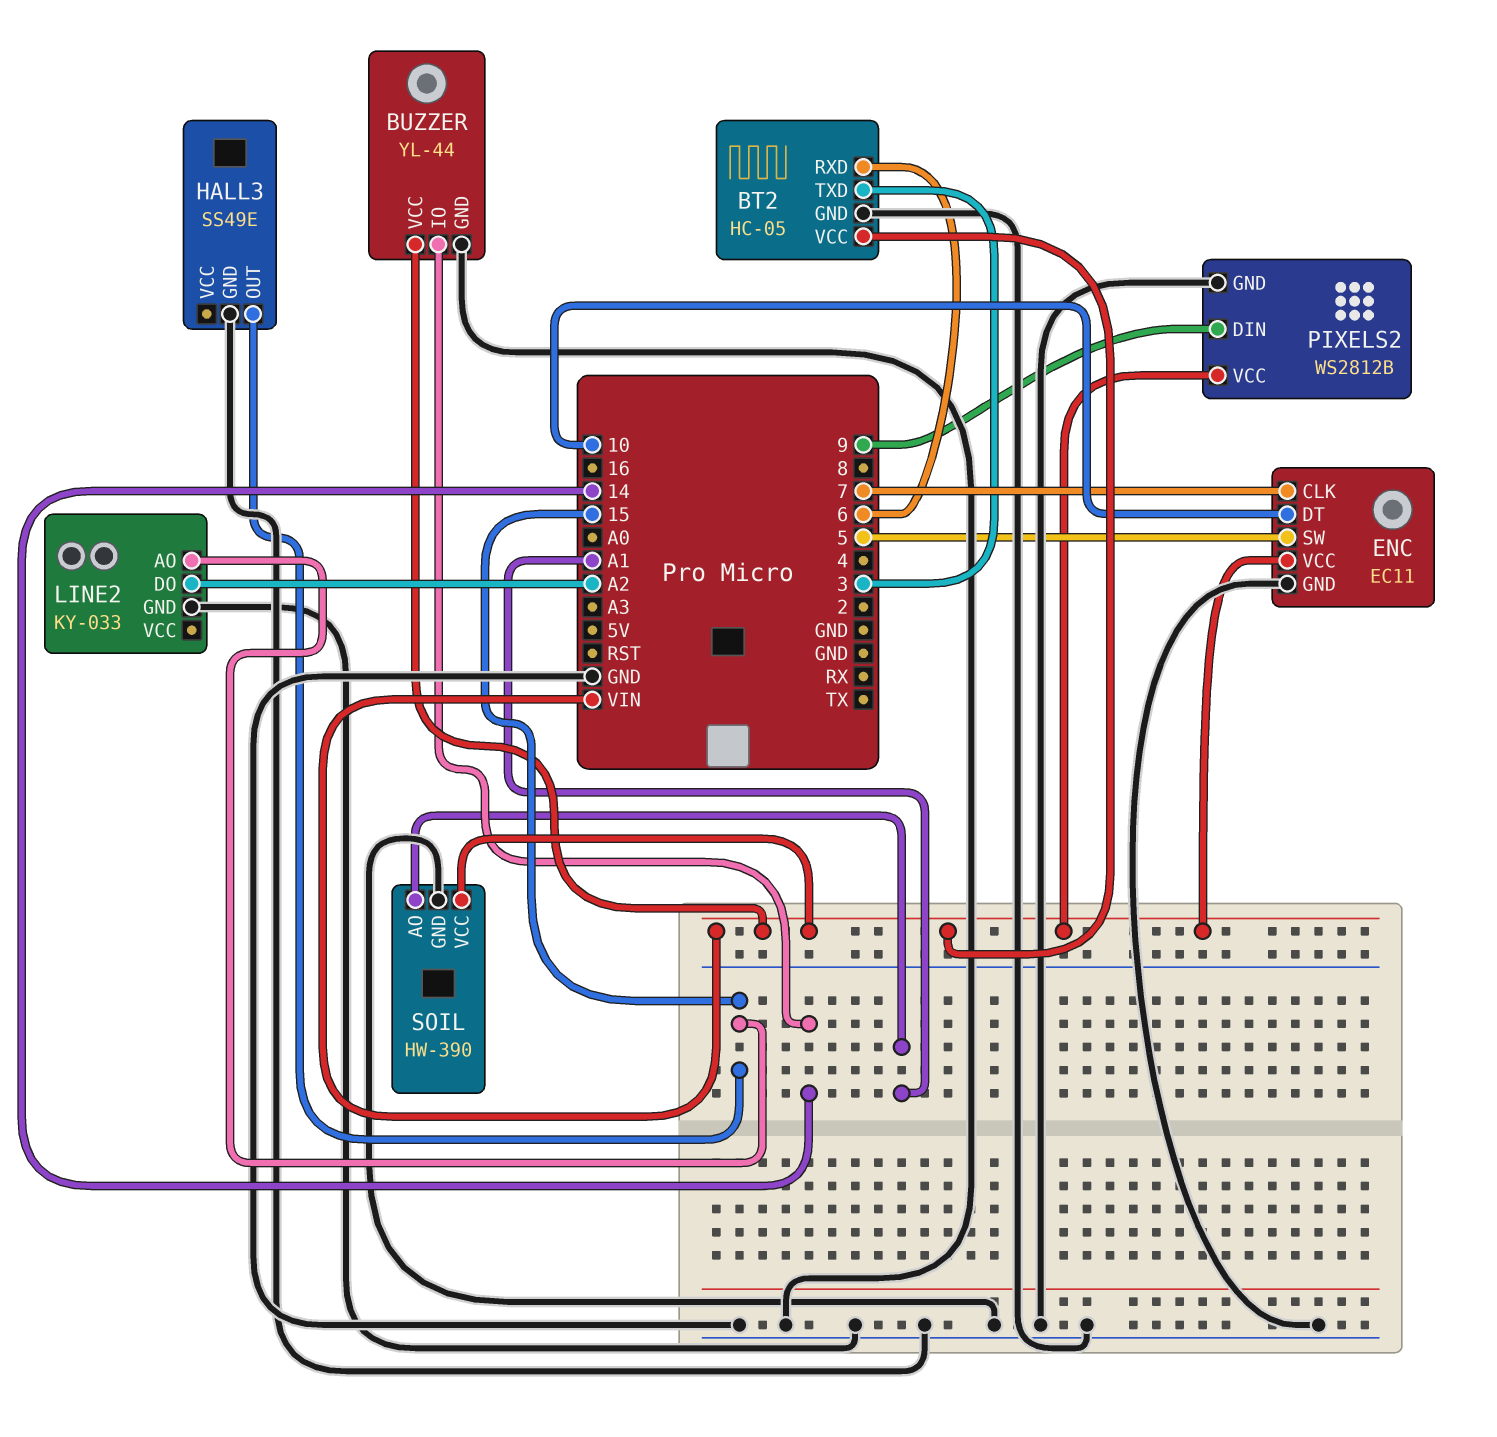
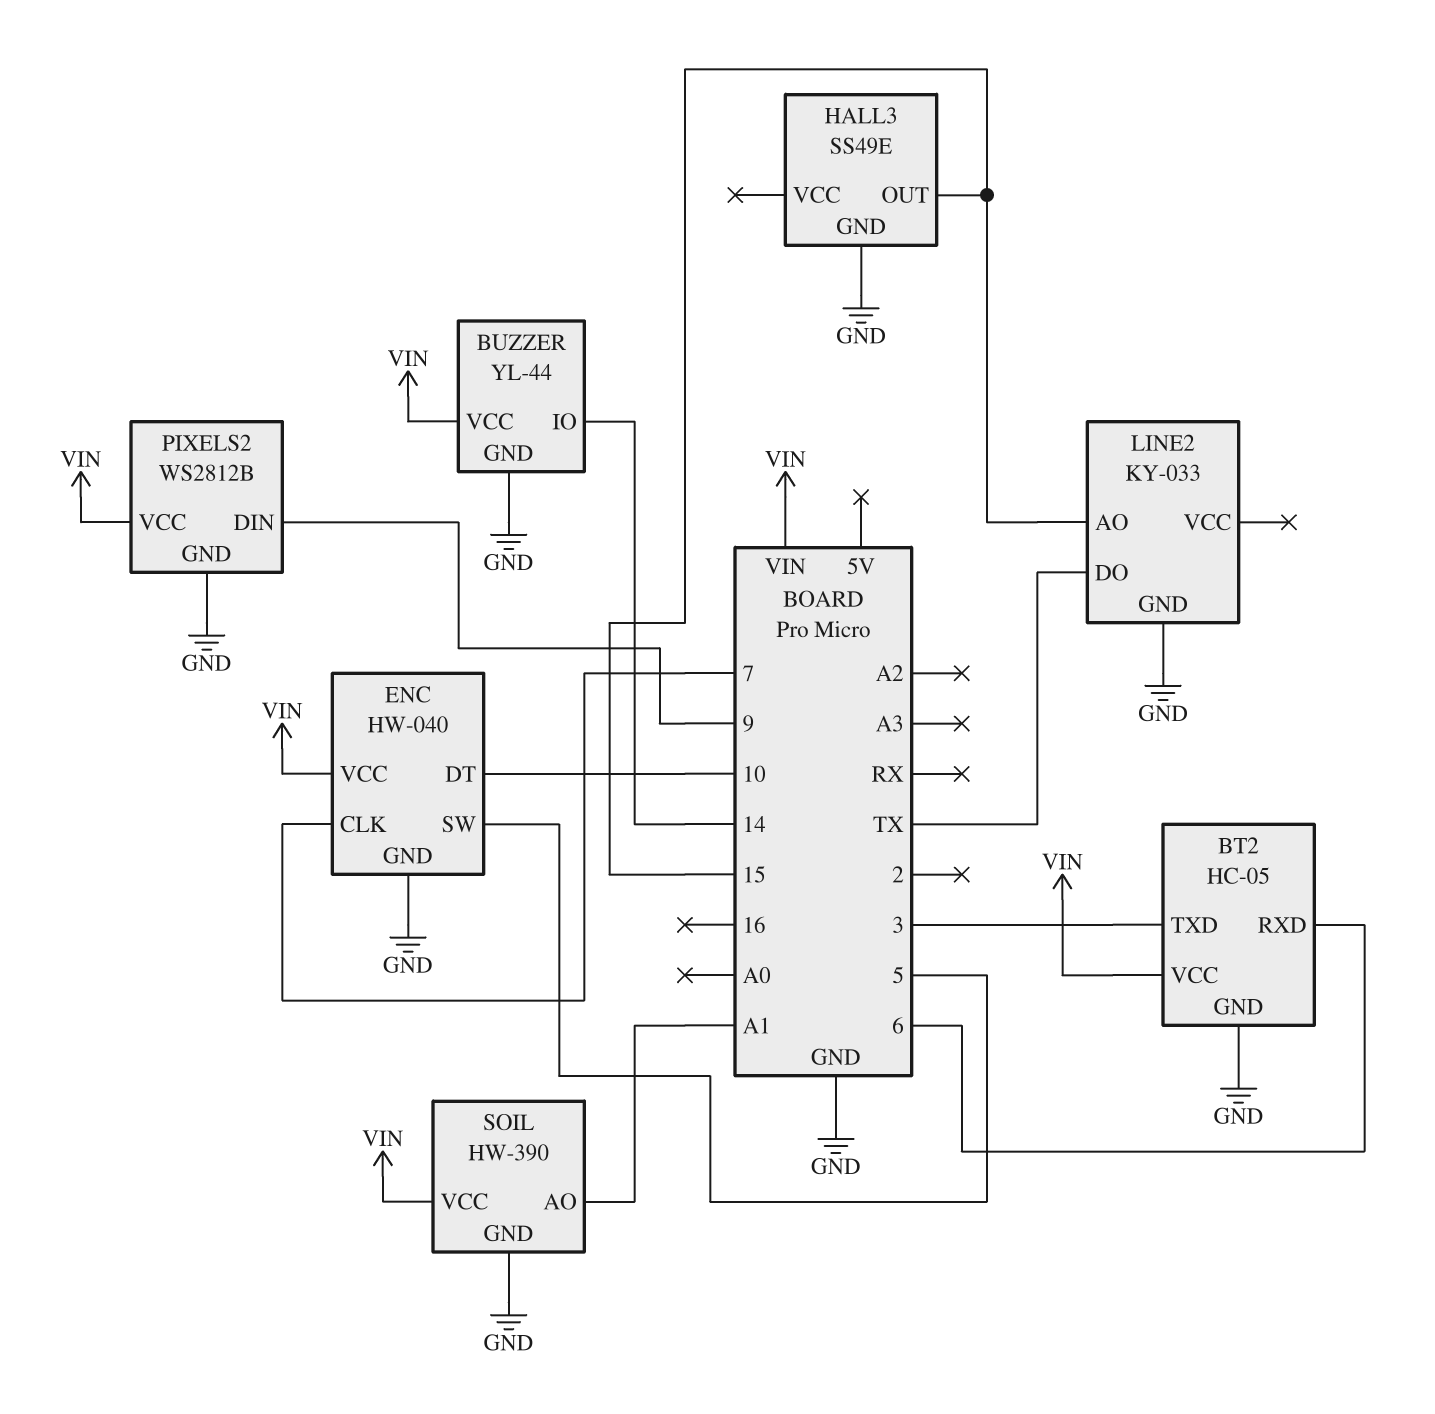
ENC: EC11 -> HW-040
LINE2 pin DO: A2 -> TX

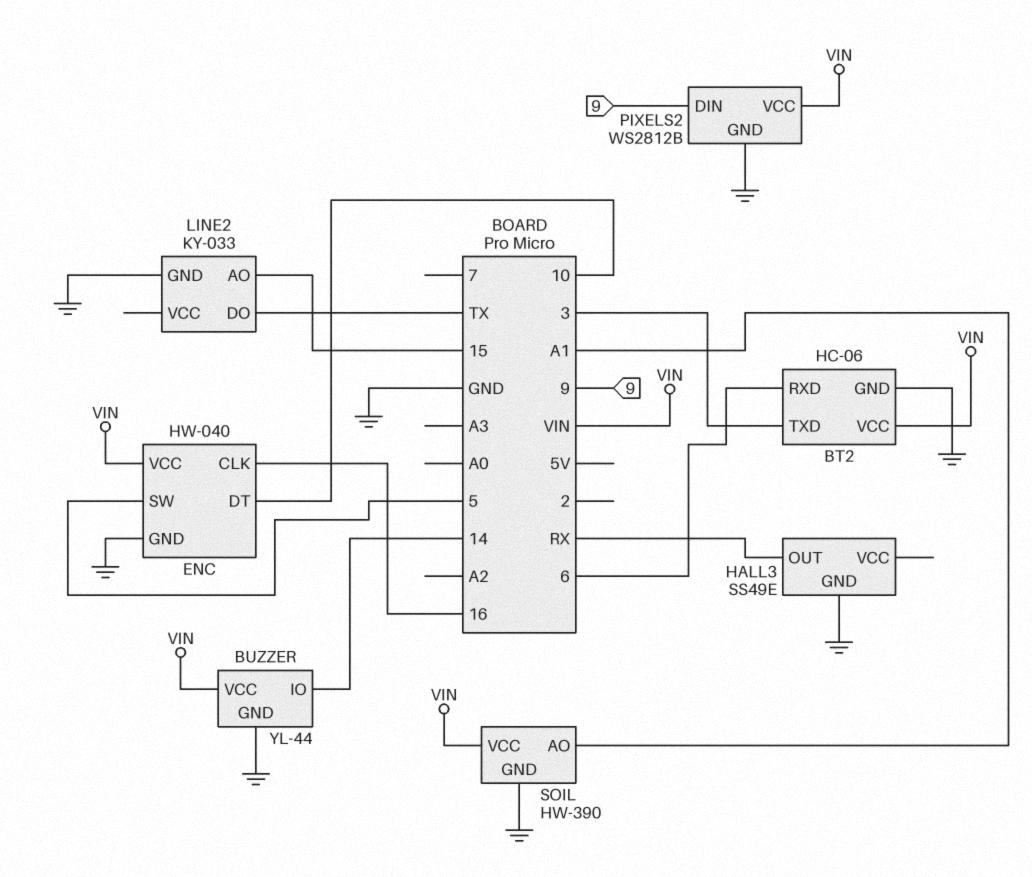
BT2: HC-05 -> HC-06
ENC pin CLK: 7 -> 16
HALL3 pin OUT: 15 -> RX

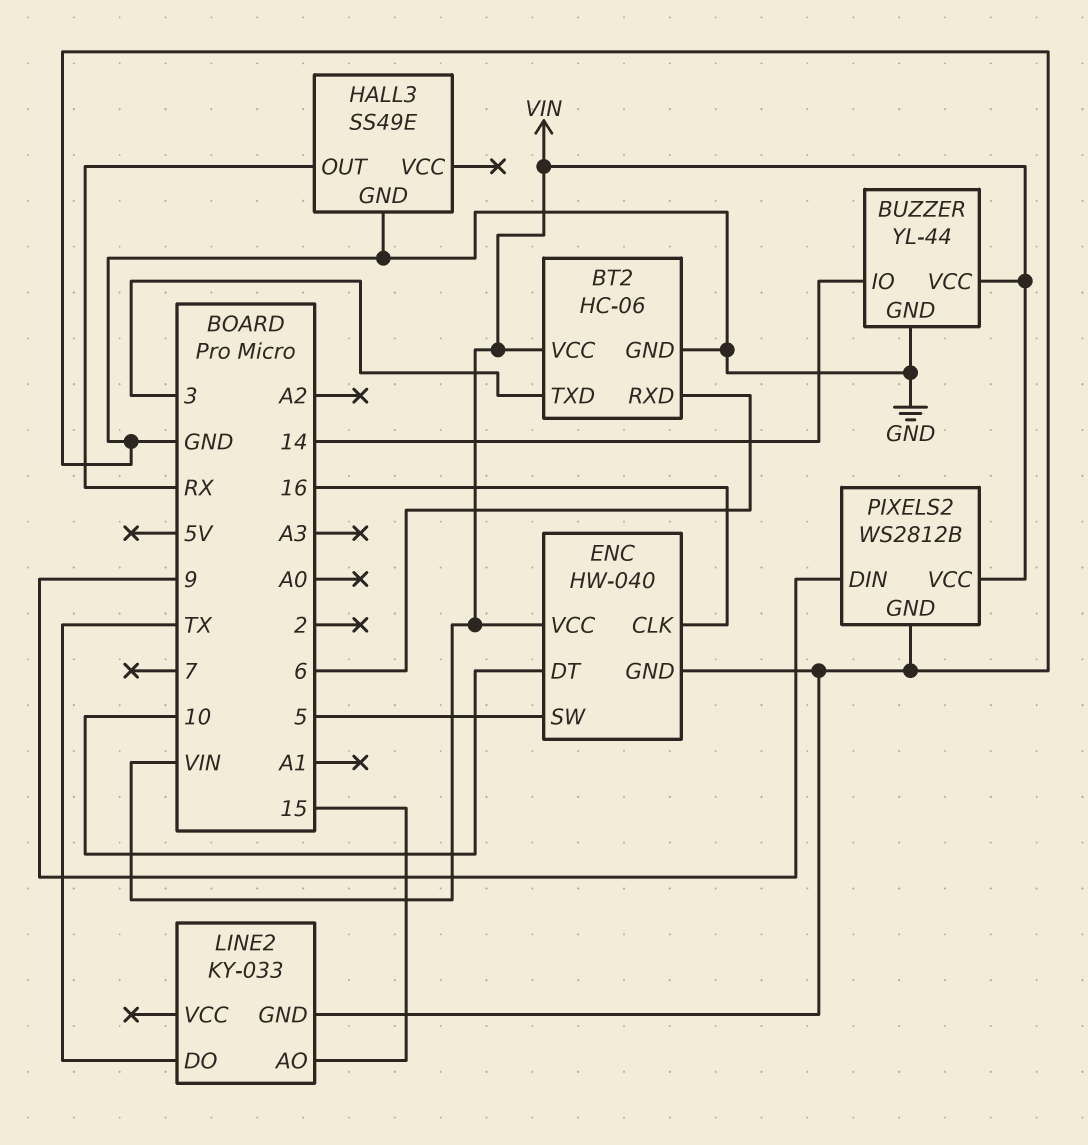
SOIL: HW-390 -> none
SOIL pin AO: A1 -> none
SOIL pin GND: GND -> none
SOIL pin VCC: VIN -> none

